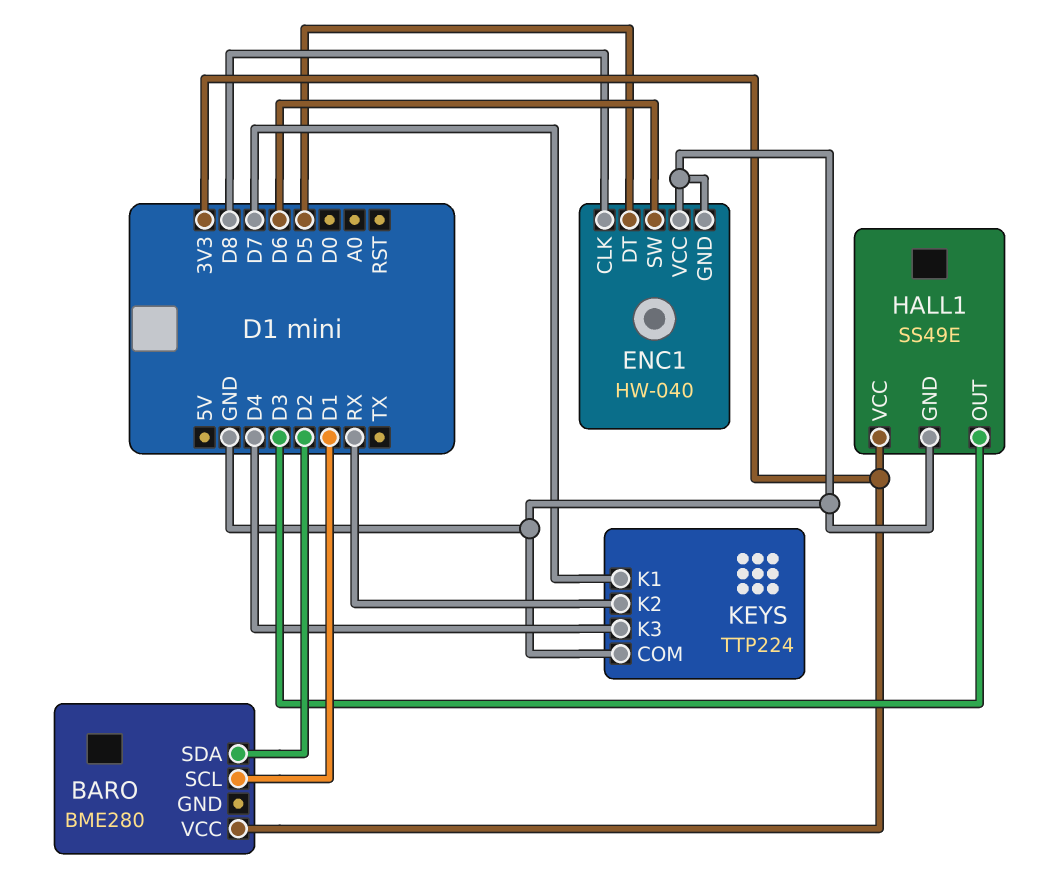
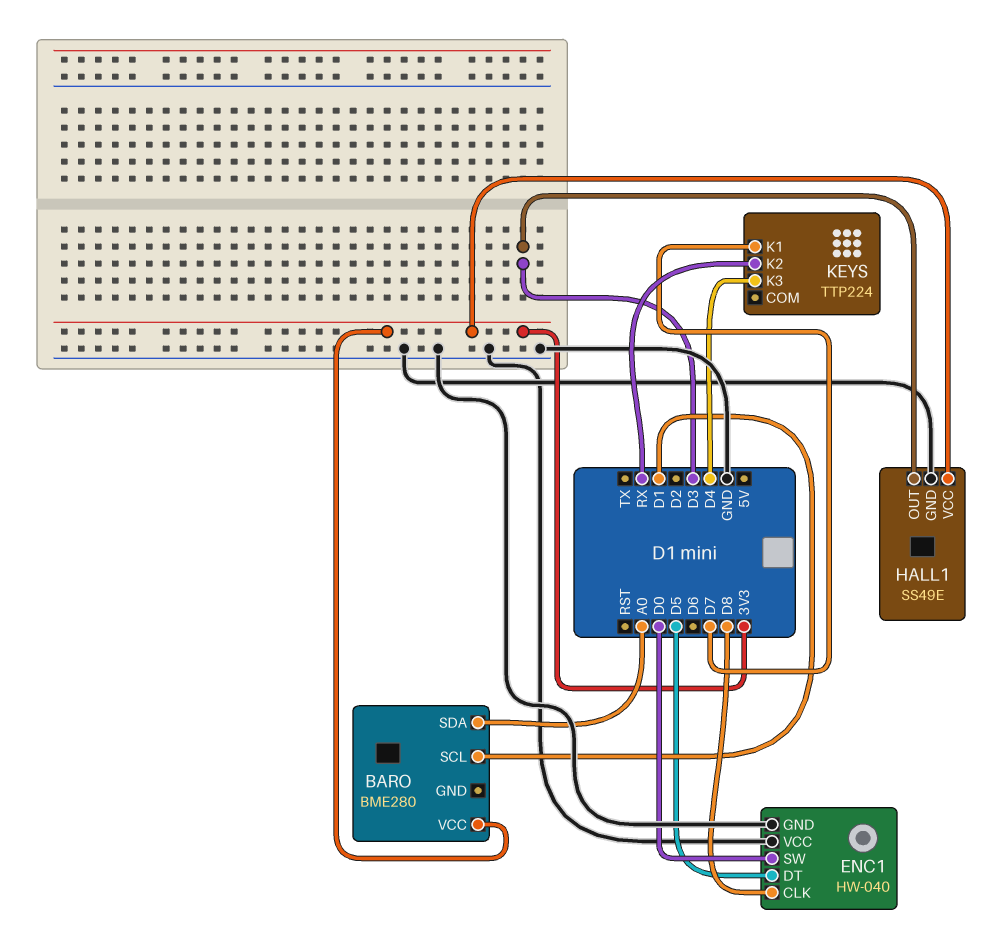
BARO pin SDA: D2 -> A0
ENC1 pin SW: D6 -> D0
KEYS pin COM: GND -> none

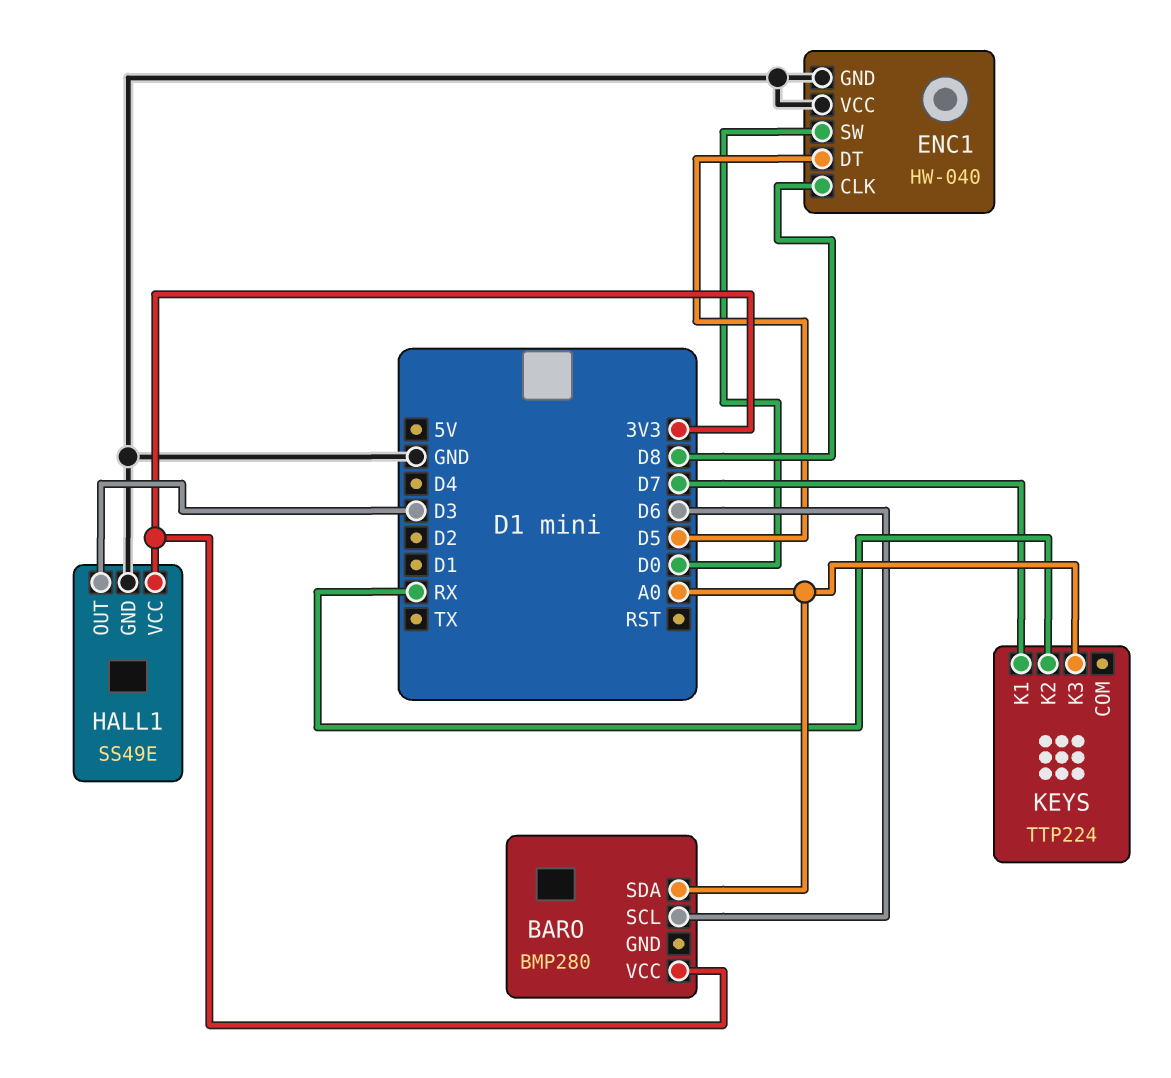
BARO: BME280 -> BMP280
BARO pin SCL: D1 -> D6
KEYS pin K3: D4 -> A0

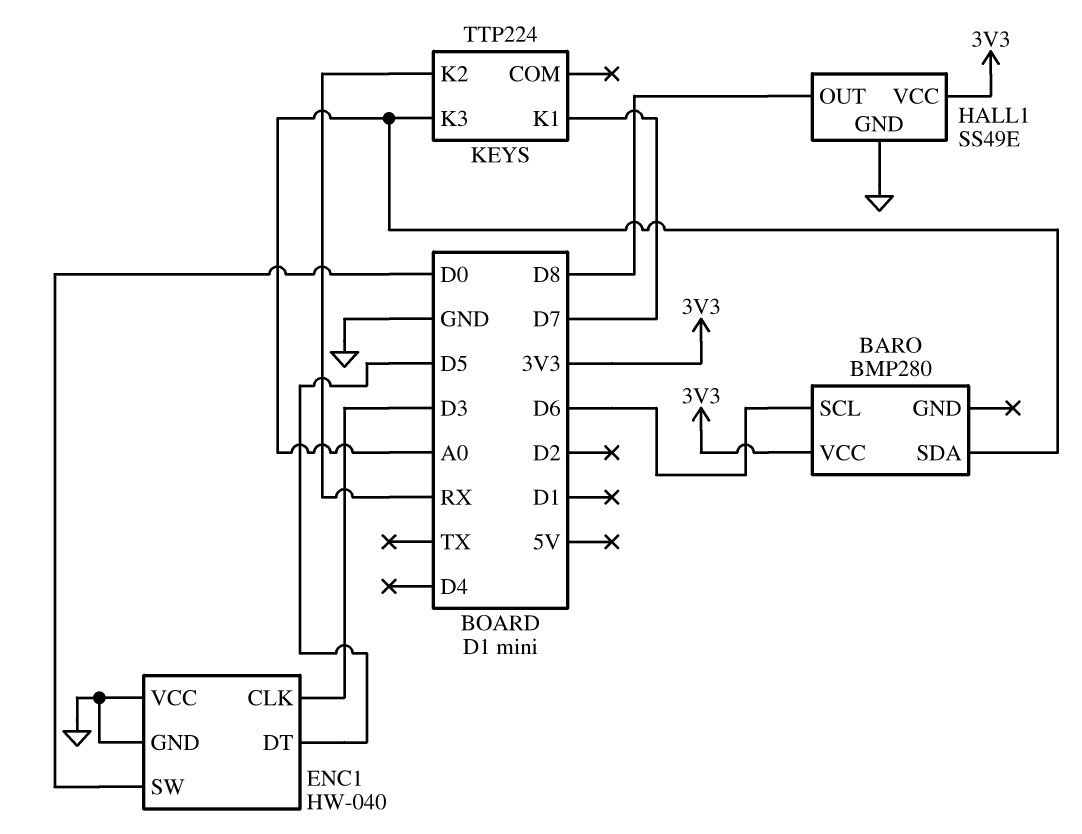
ENC1 pin CLK: D8 -> D3
HALL1 pin OUT: D3 -> D8

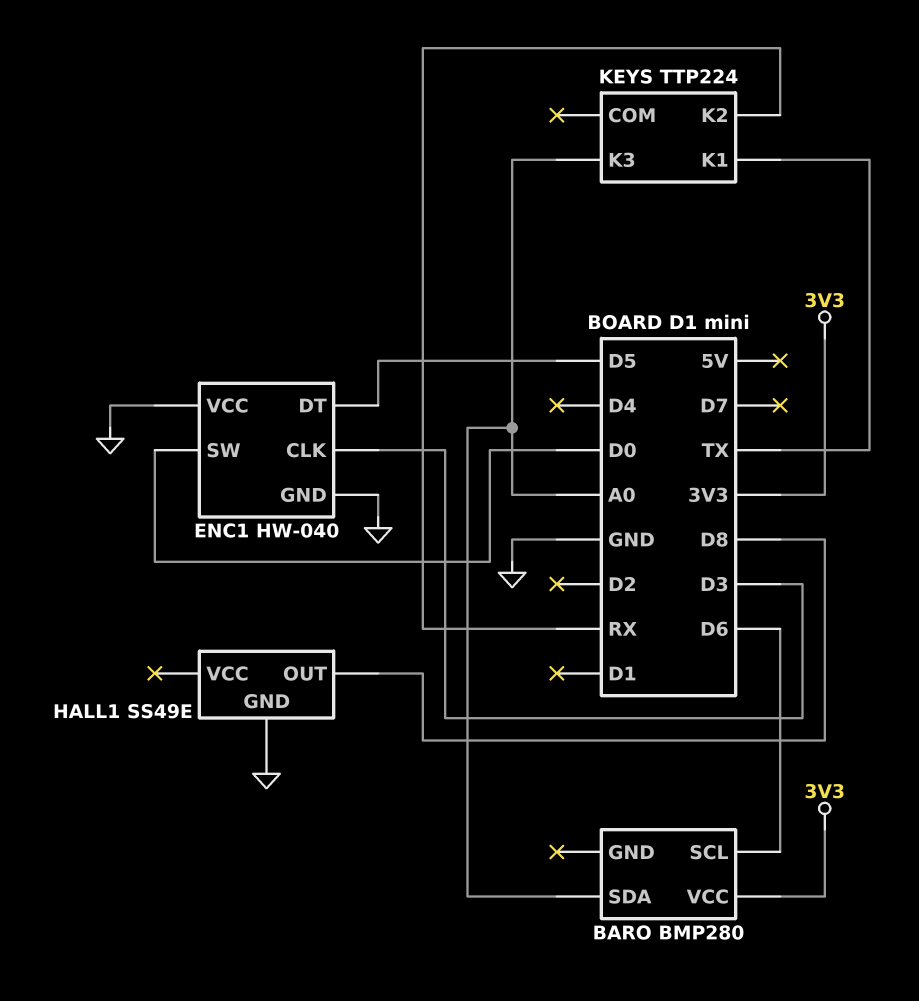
HALL1 pin VCC: 3V3 -> none
KEYS pin K1: D7 -> TX

